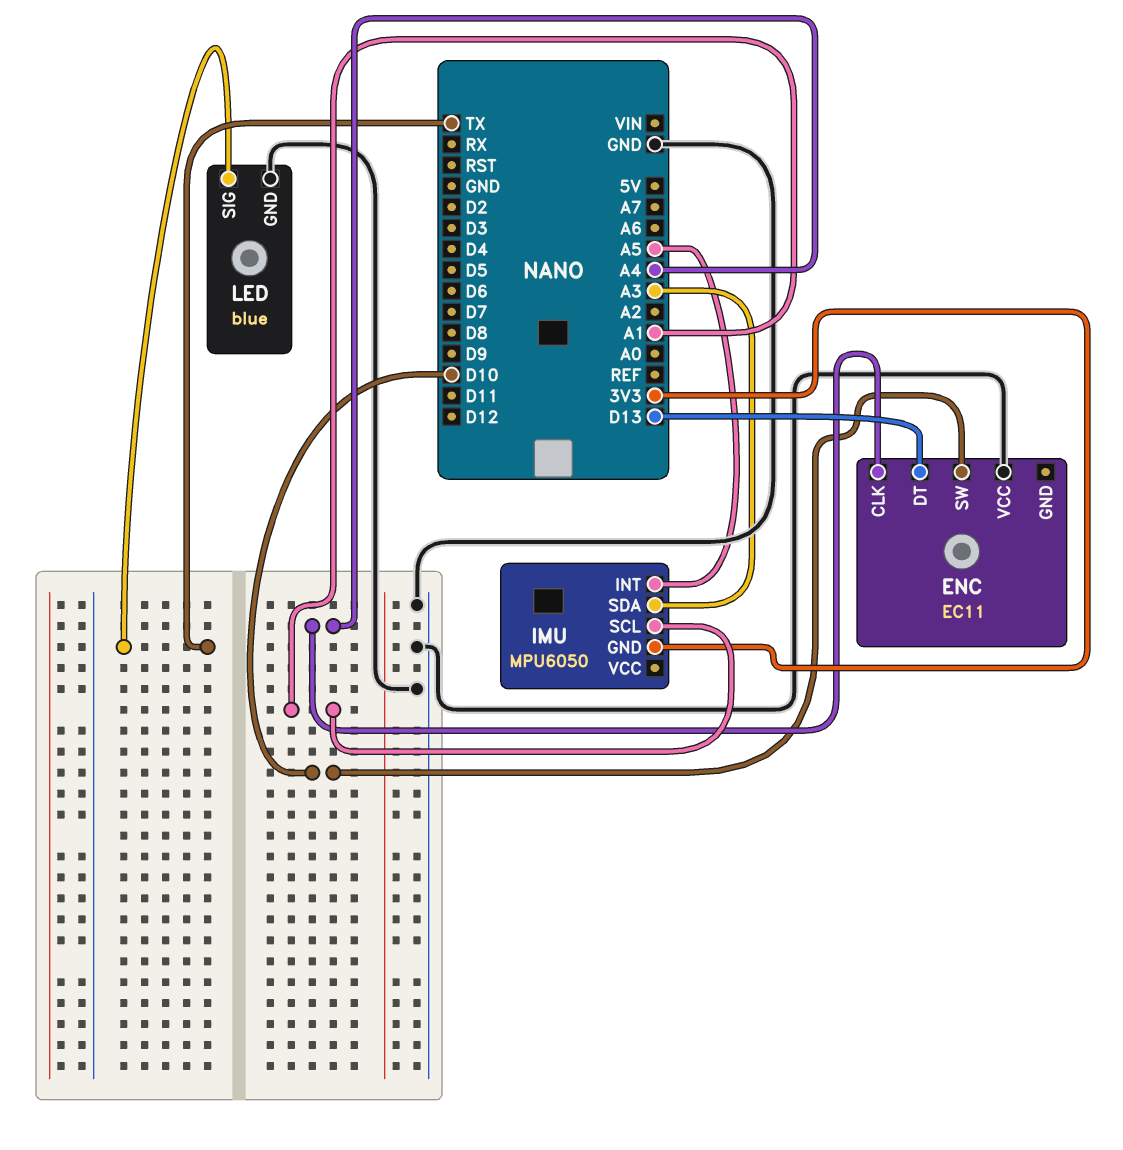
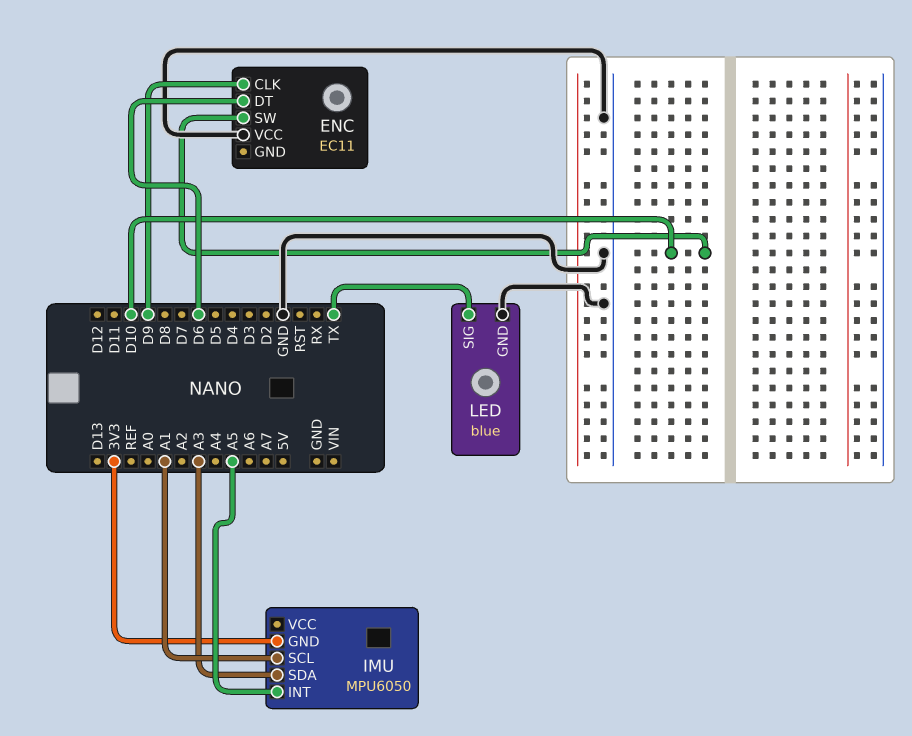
ENC pin CLK: A4 -> D9
ENC pin DT: D13 -> D6

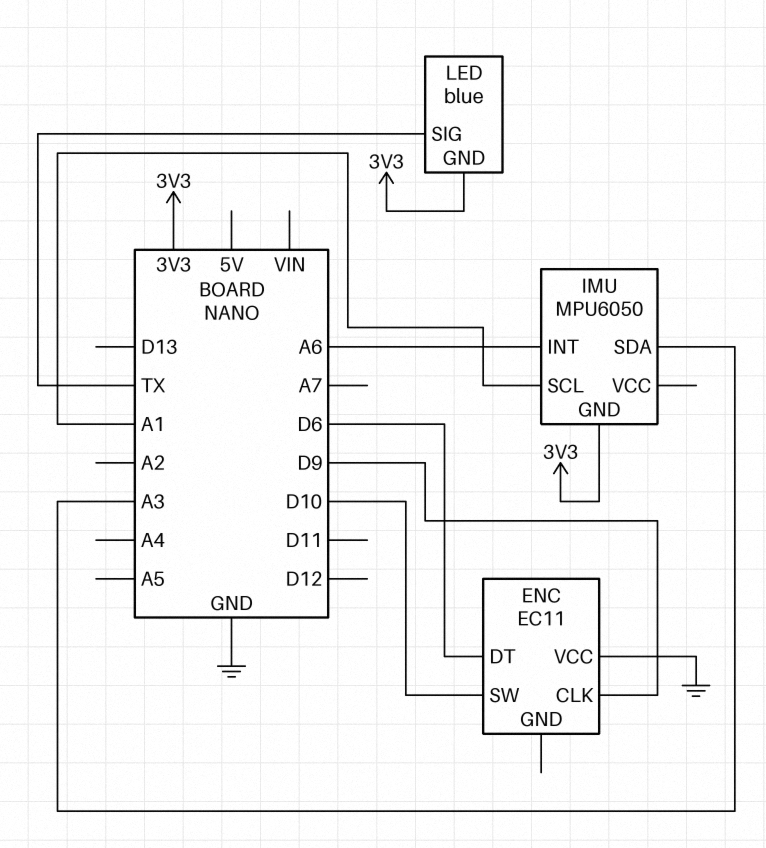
IMU pin INT: A5 -> A6
LED pin GND: GND -> 3V3

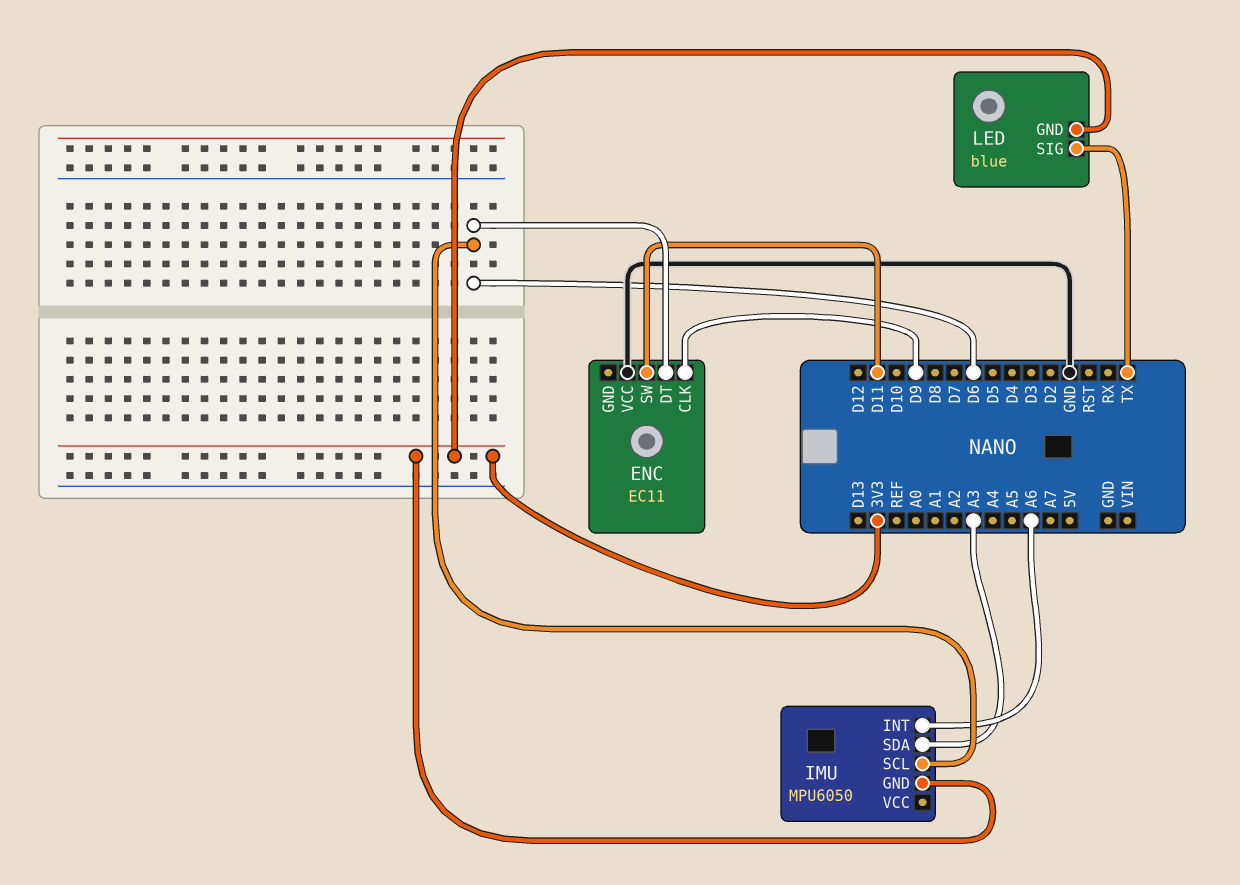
ENC pin SW: D10 -> D11
IMU pin SCL: A1 -> D6

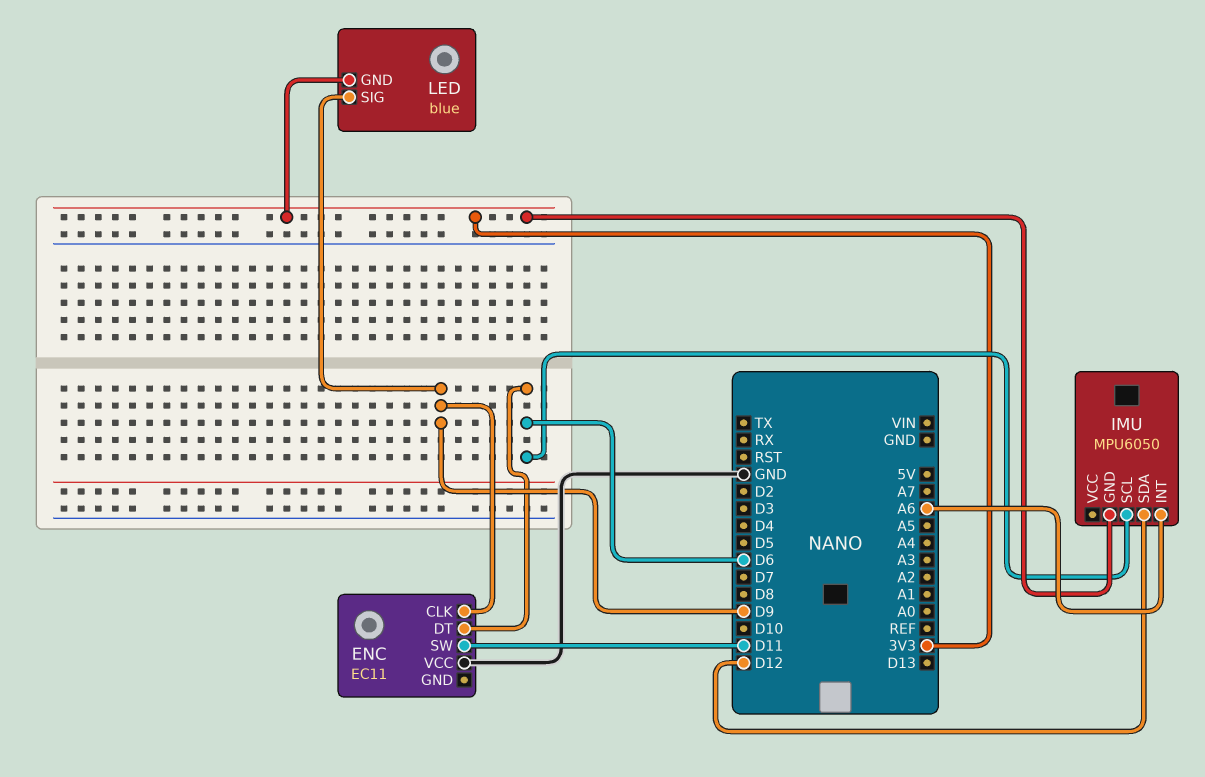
IMU pin SDA: A3 -> D12
LED pin SIG: TX -> D9

